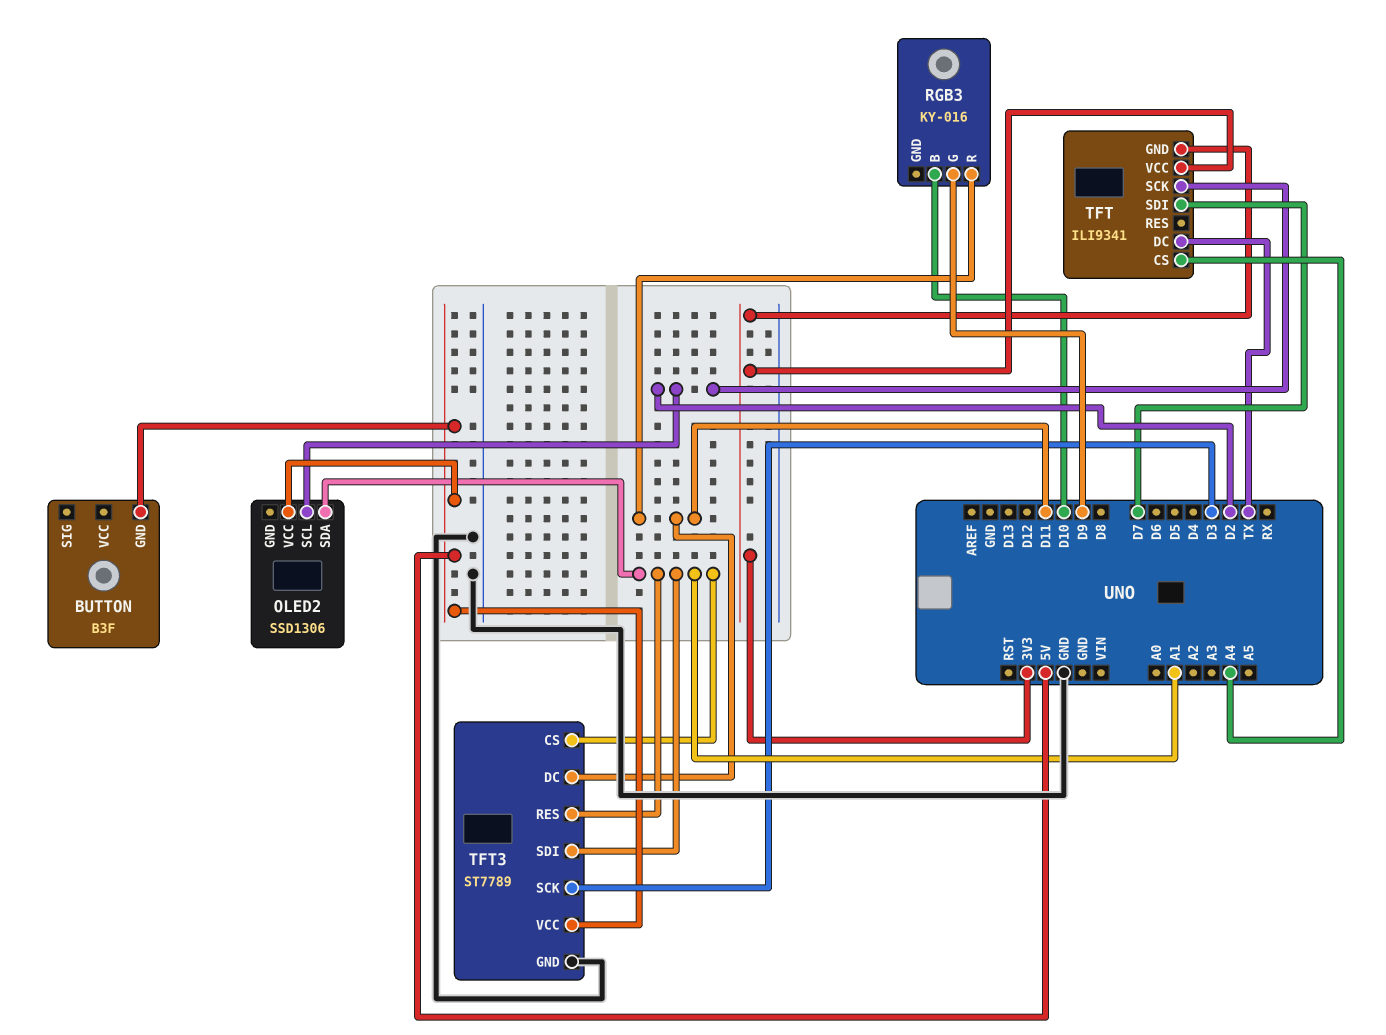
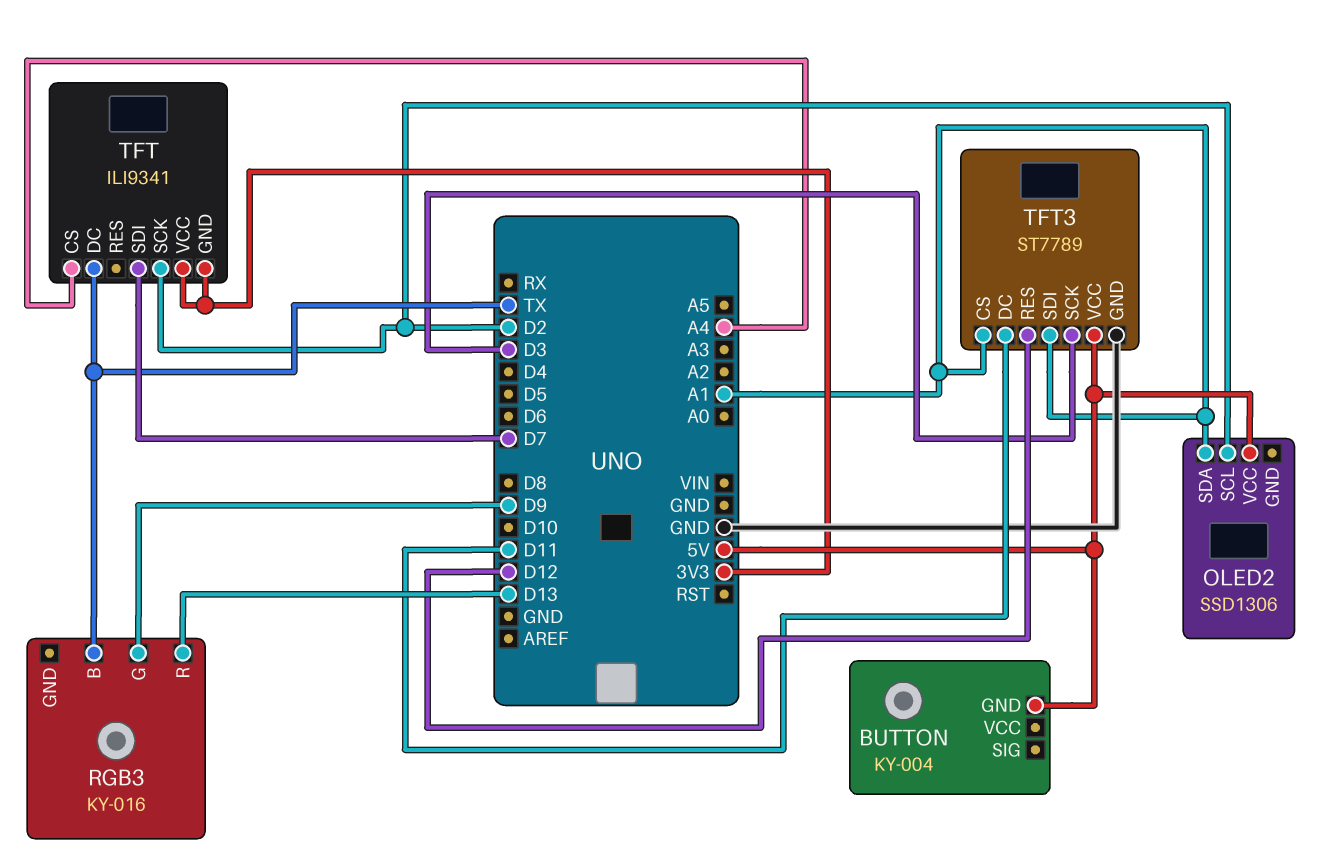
BUTTON: B3F -> KY-004
RGB3 pin B: D10 -> TX
RGB3 pin R: D11 -> D13
TFT3 pin RES: A1 -> D12

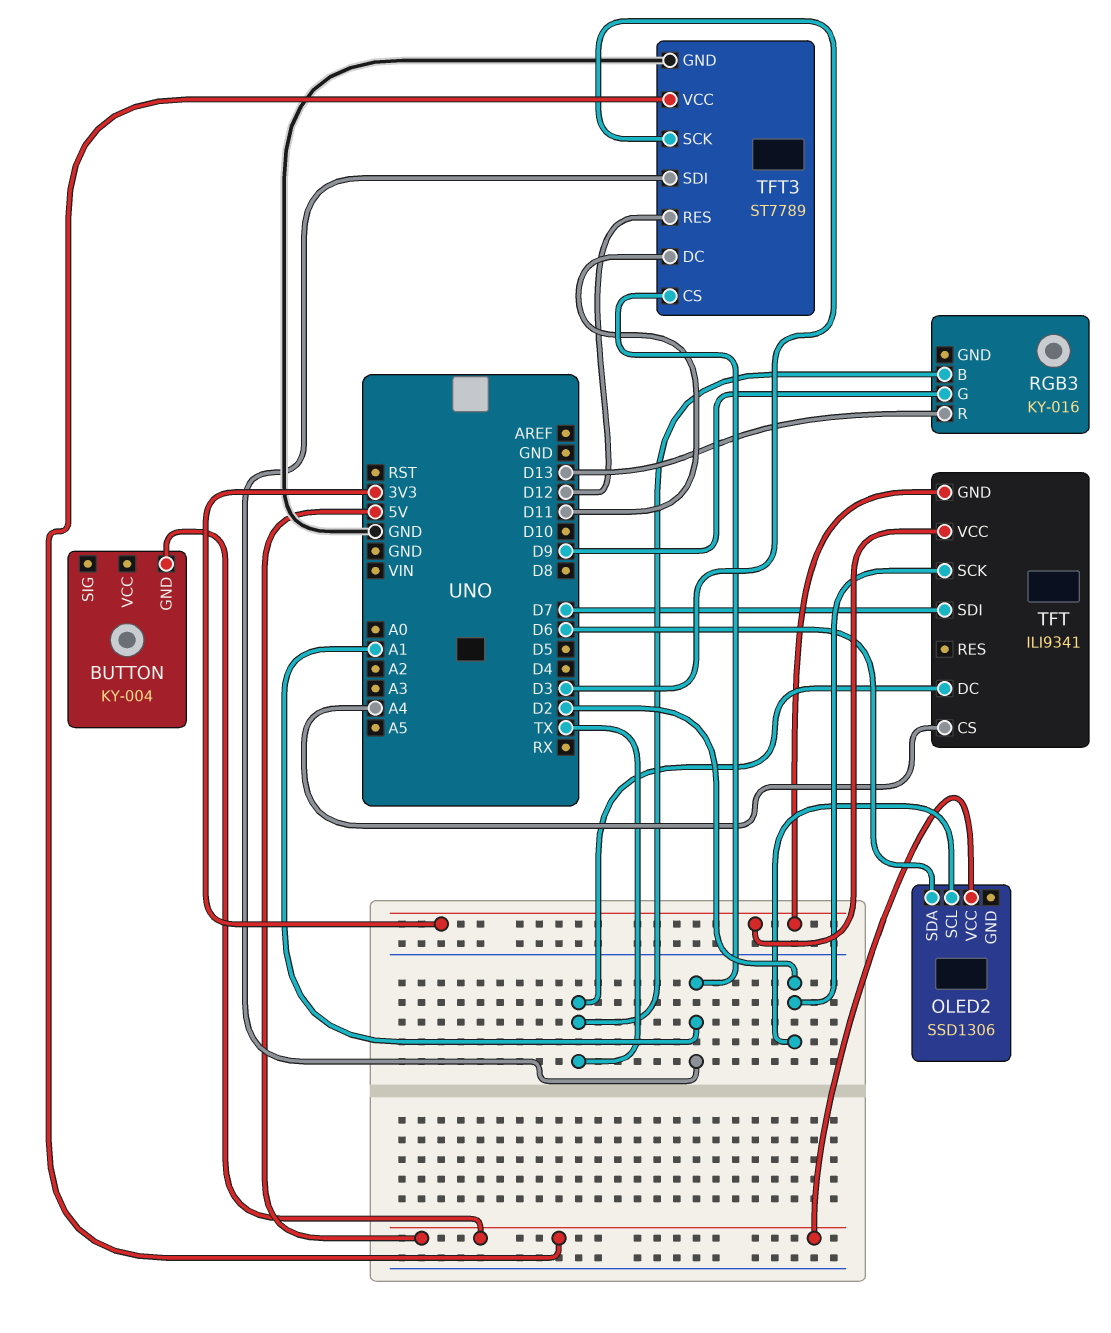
OLED2 pin SDA: A1 -> D6

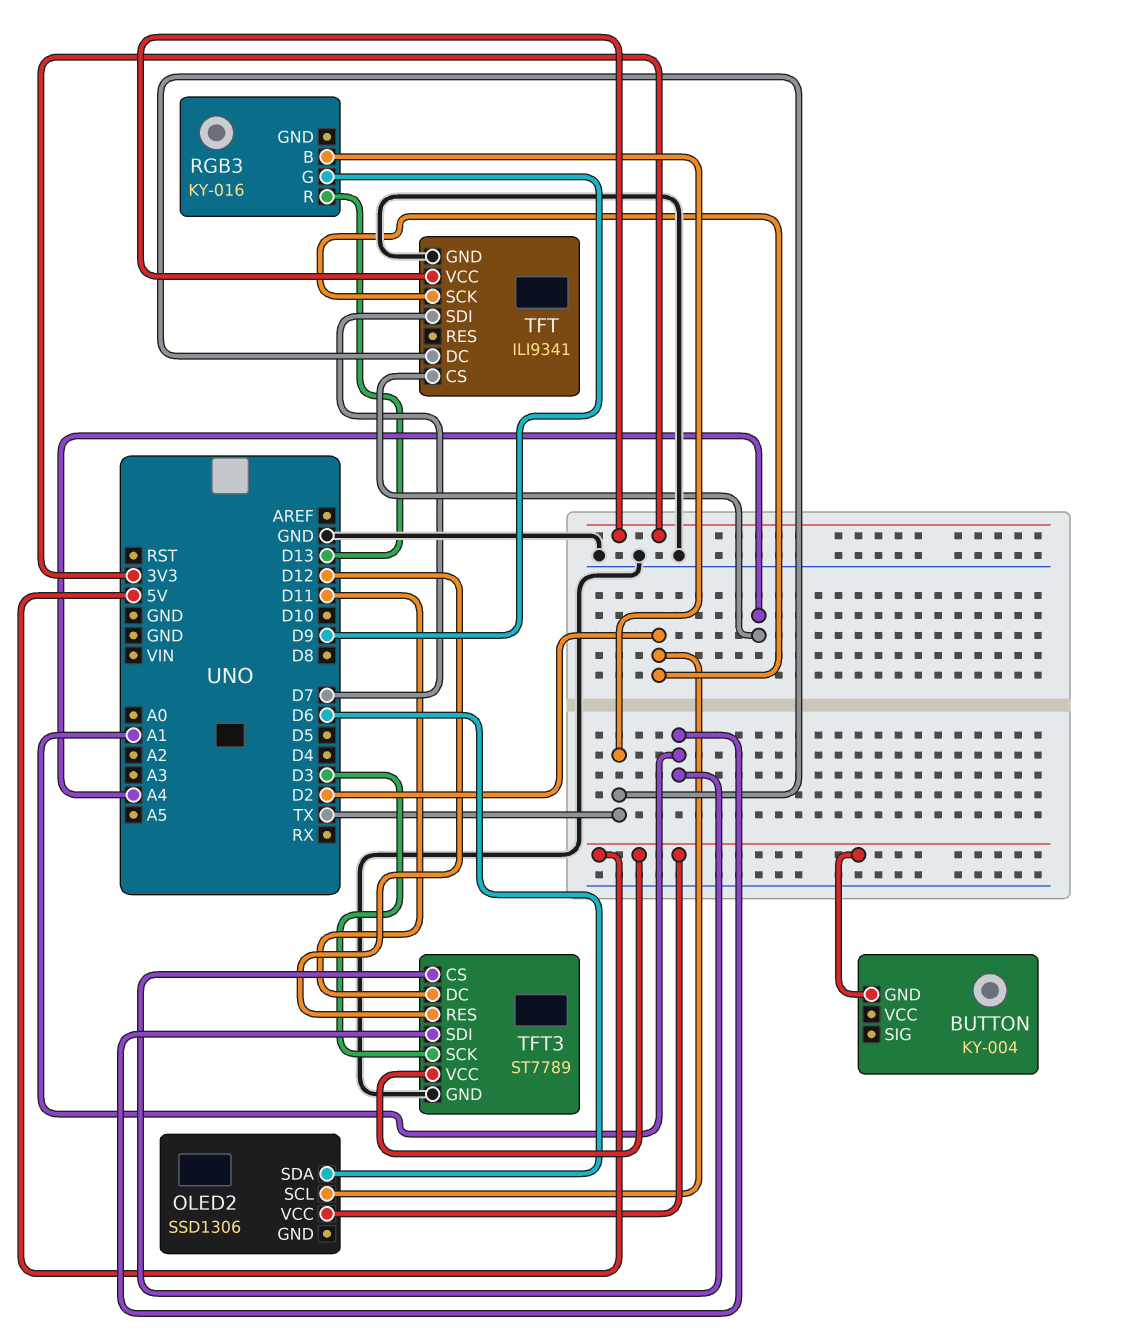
TFT pin GND: 3V3 -> GND

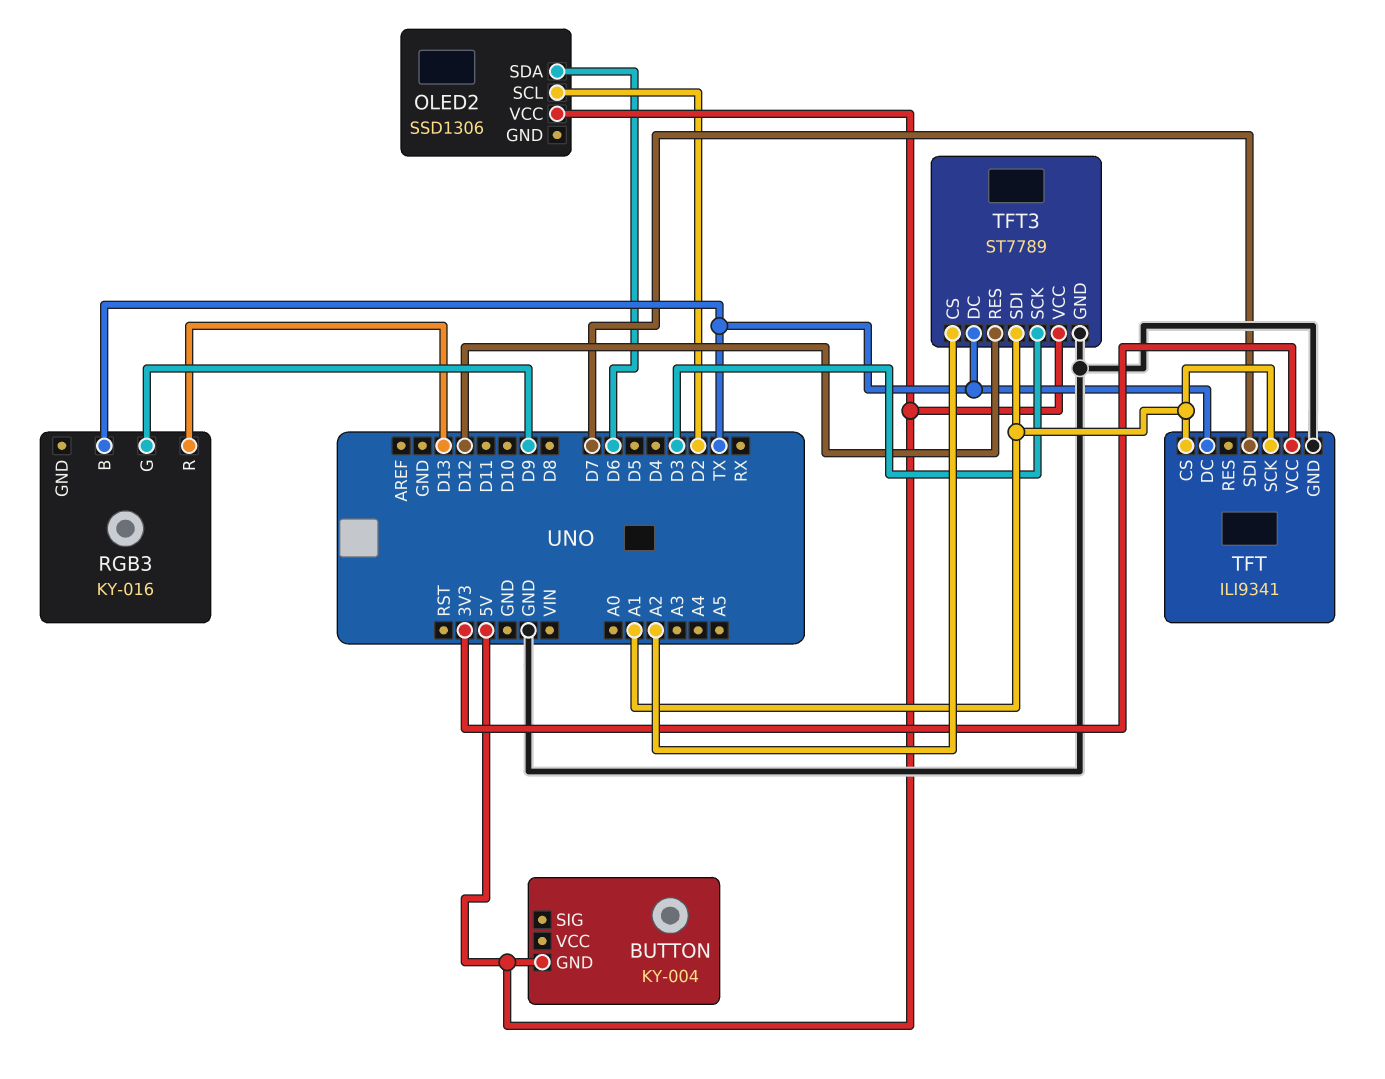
TFT pin CS: A4 -> A1
TFT pin SCK: D2 -> A1
TFT3 pin CS: A1 -> A2
TFT3 pin DC: D11 -> TX

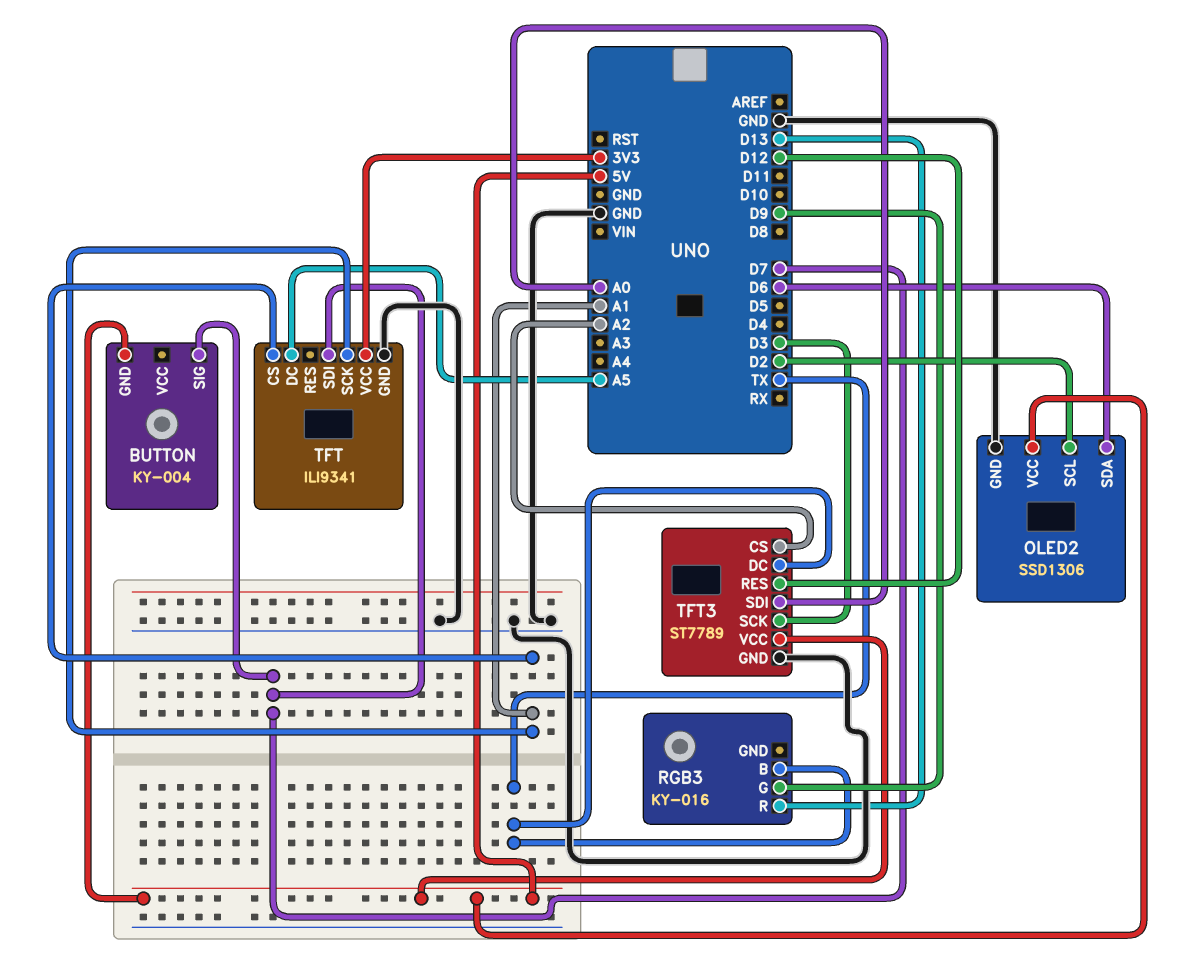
BUTTON pin SIG: none -> D7
OLED2 pin GND: none -> GND
TFT pin DC: TX -> A5
TFT3 pin SDI: A1 -> A0

